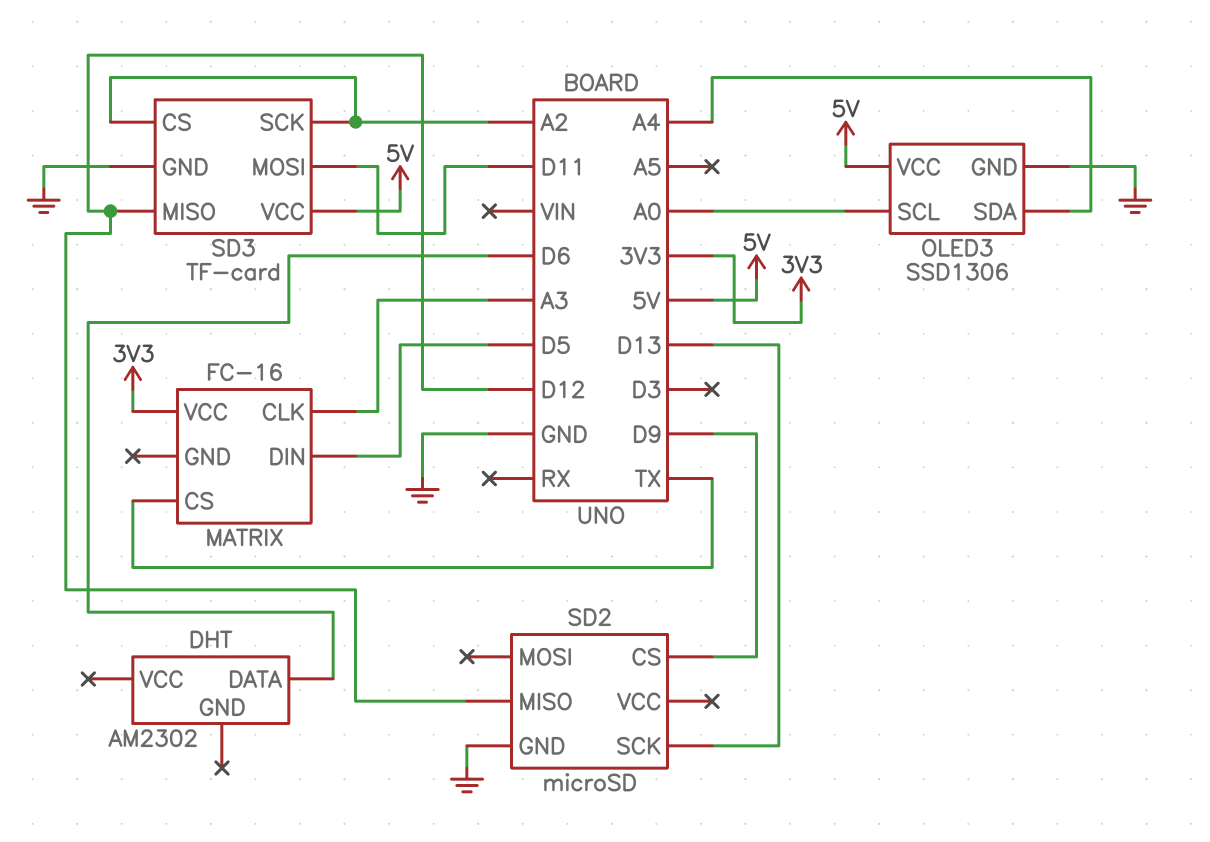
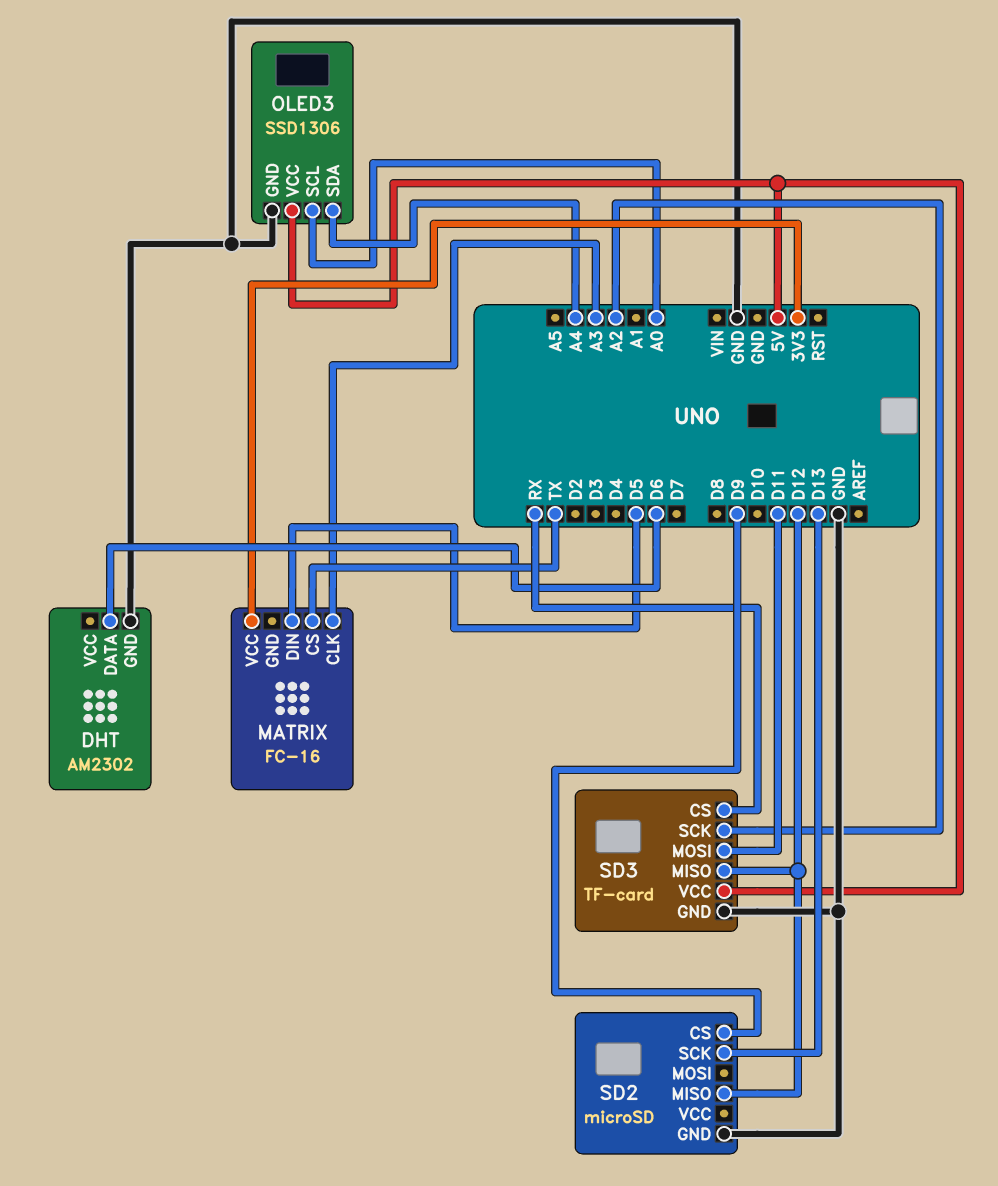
DHT pin GND: none -> GND
SD3 pin CS: A2 -> RX

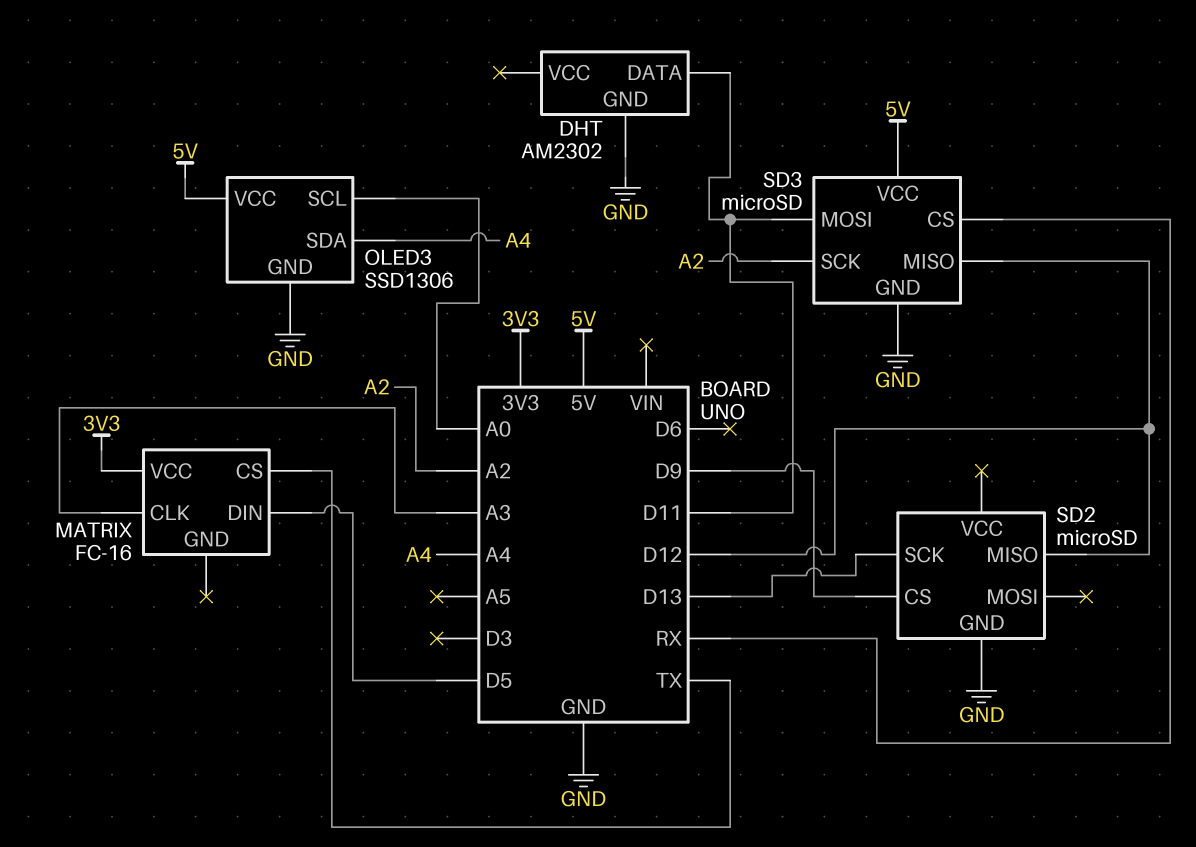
DHT pin DATA: D6 -> D11
SD3: TF-card -> microSD

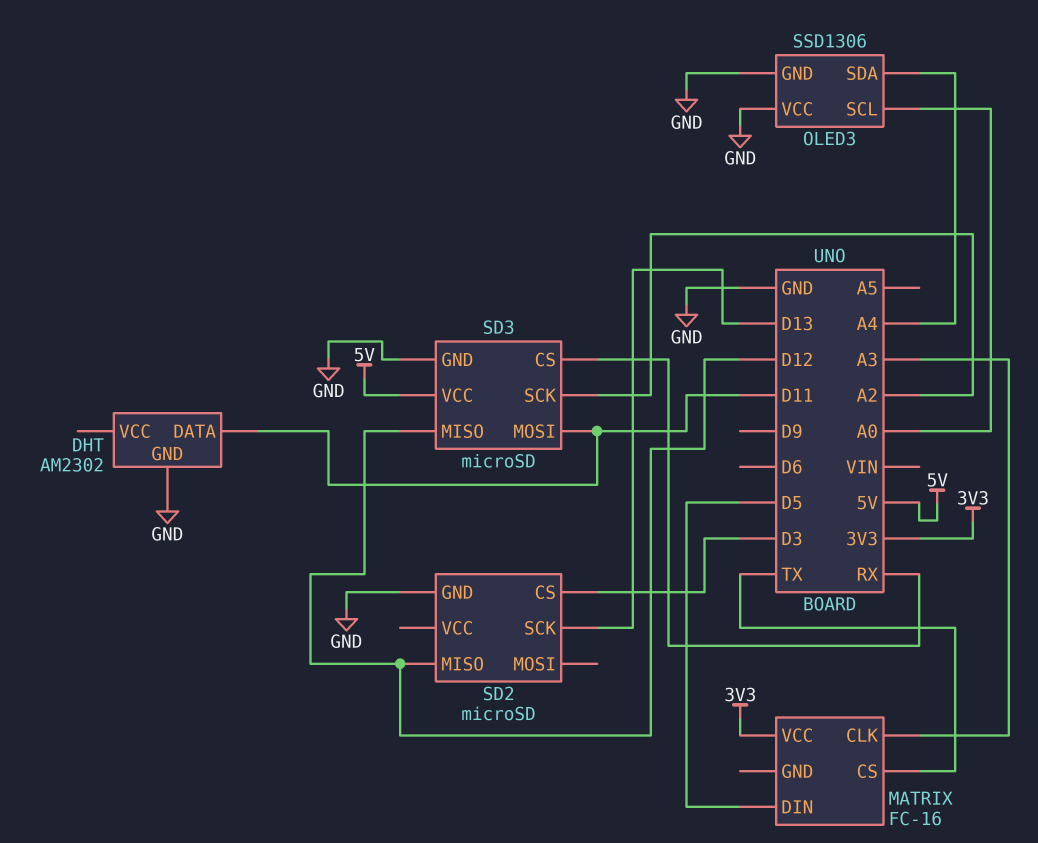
OLED3 pin VCC: 5V -> GND
SD2 pin CS: D9 -> D3

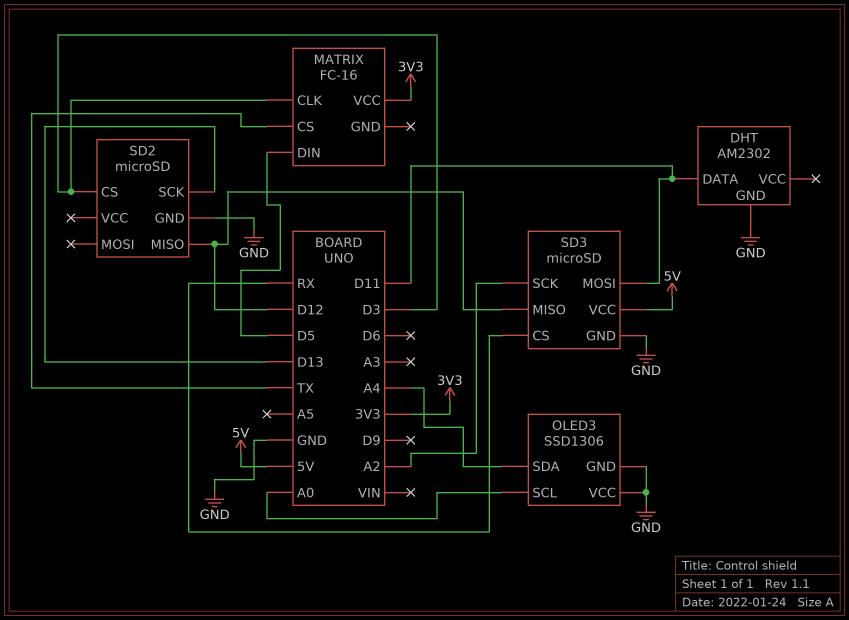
MATRIX pin CLK: A3 -> D3

